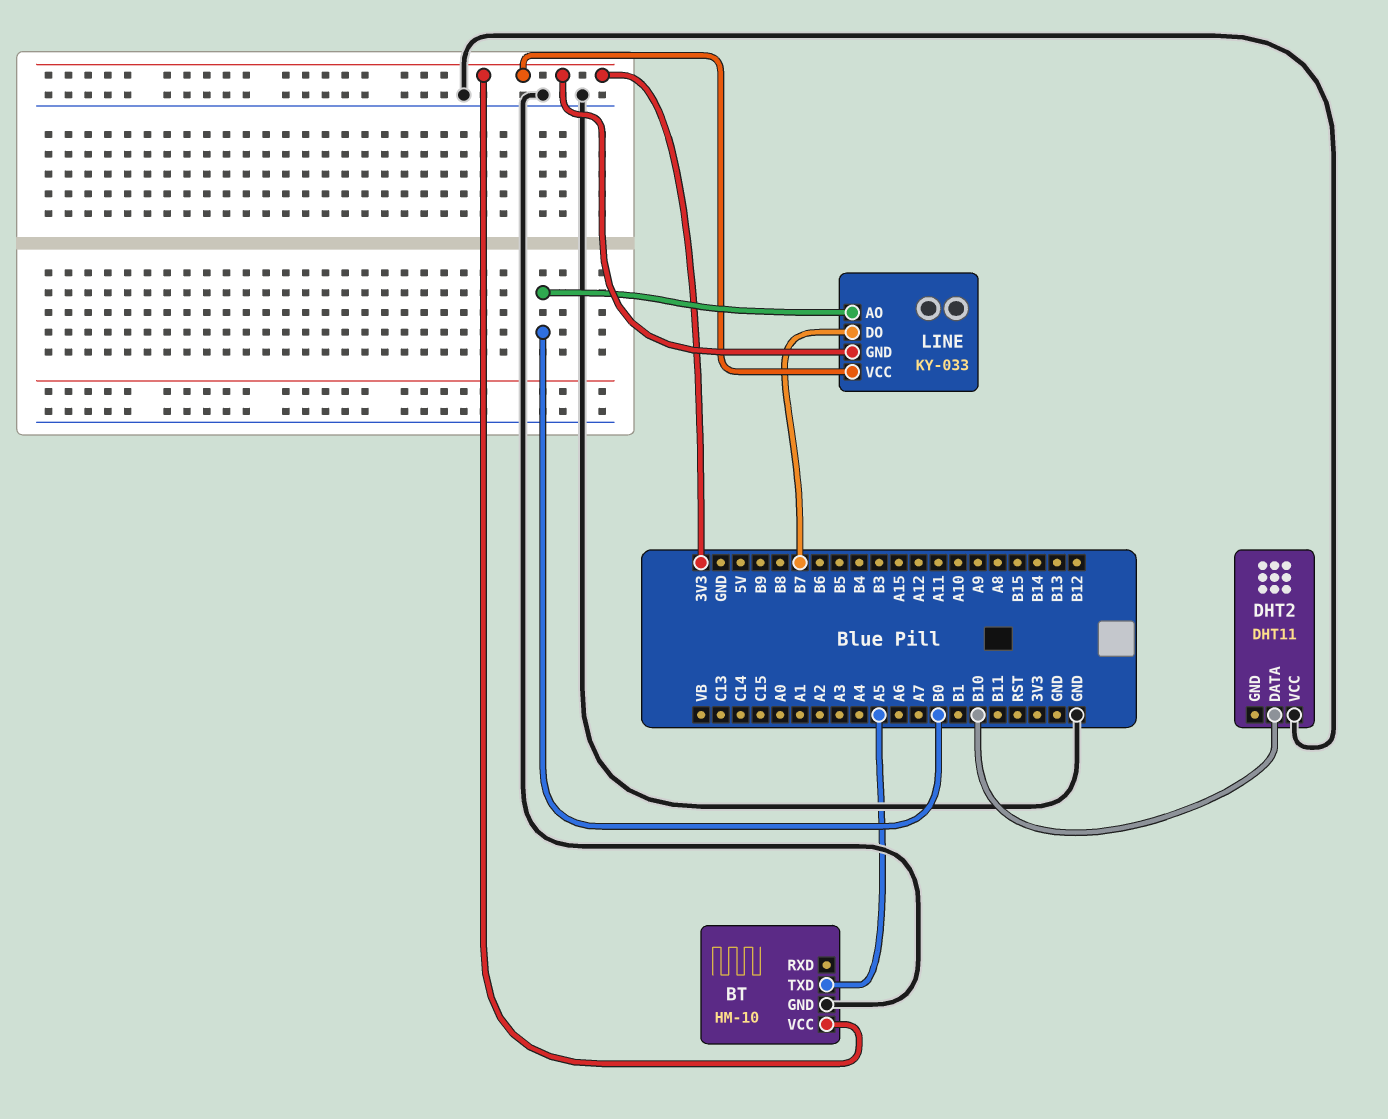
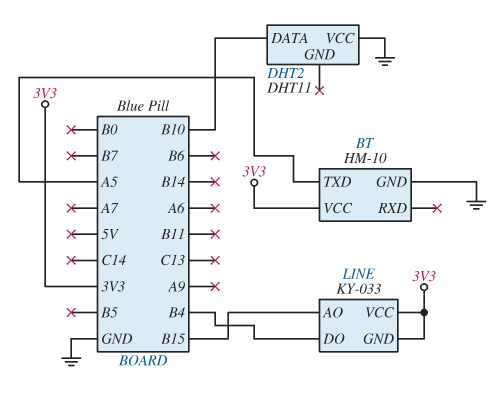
LINE pin AO: B0 -> B15
LINE pin DO: B7 -> B4

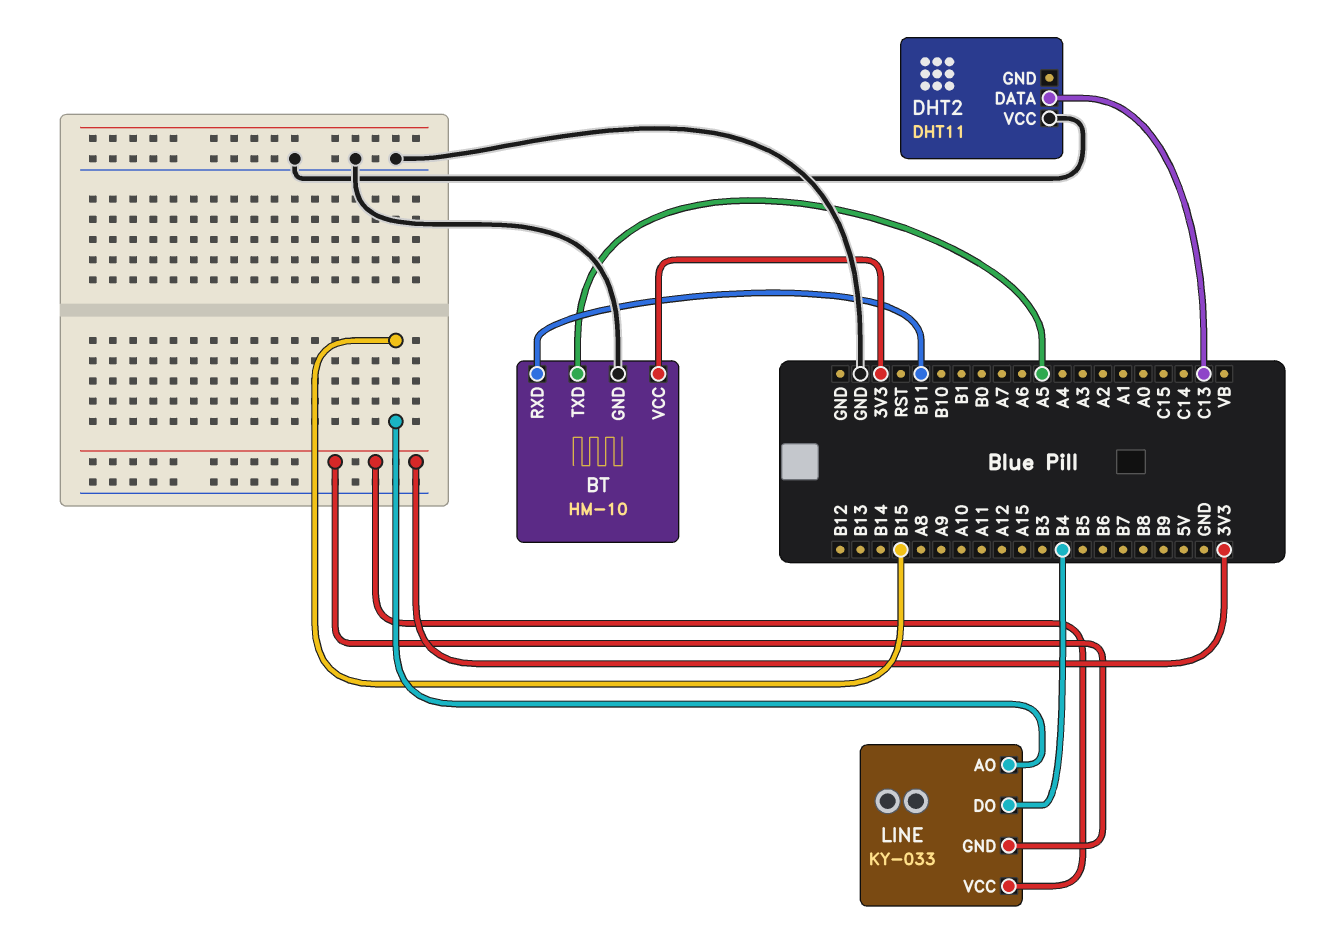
BT pin RXD: none -> B11
DHT2 pin DATA: B10 -> C13

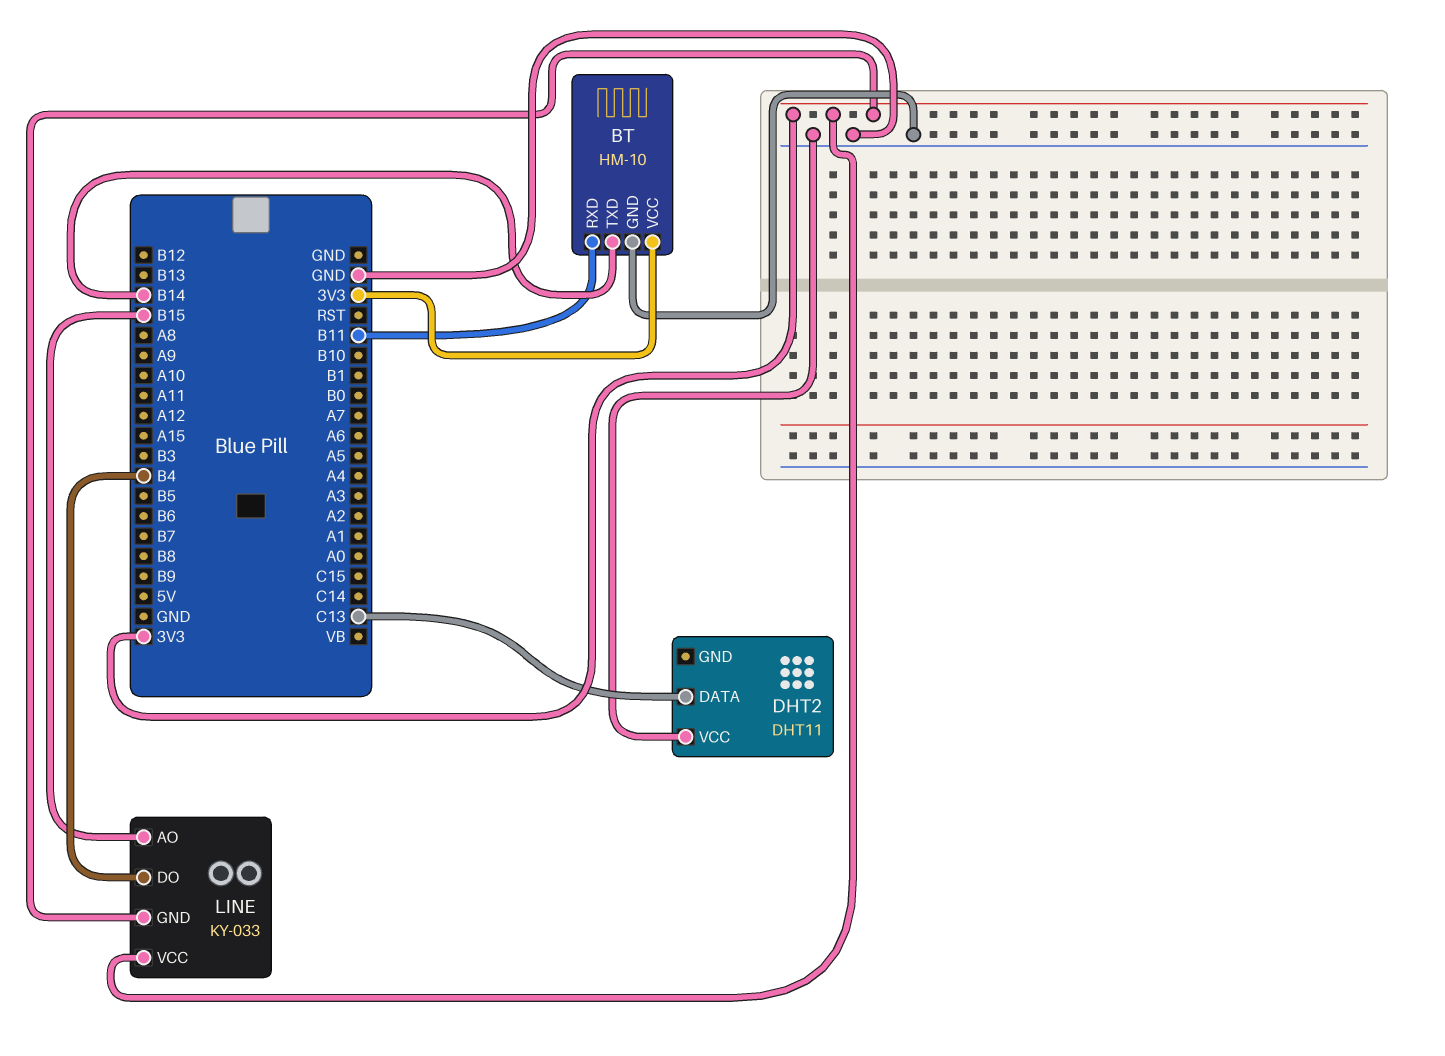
BT pin TXD: A5 -> B14

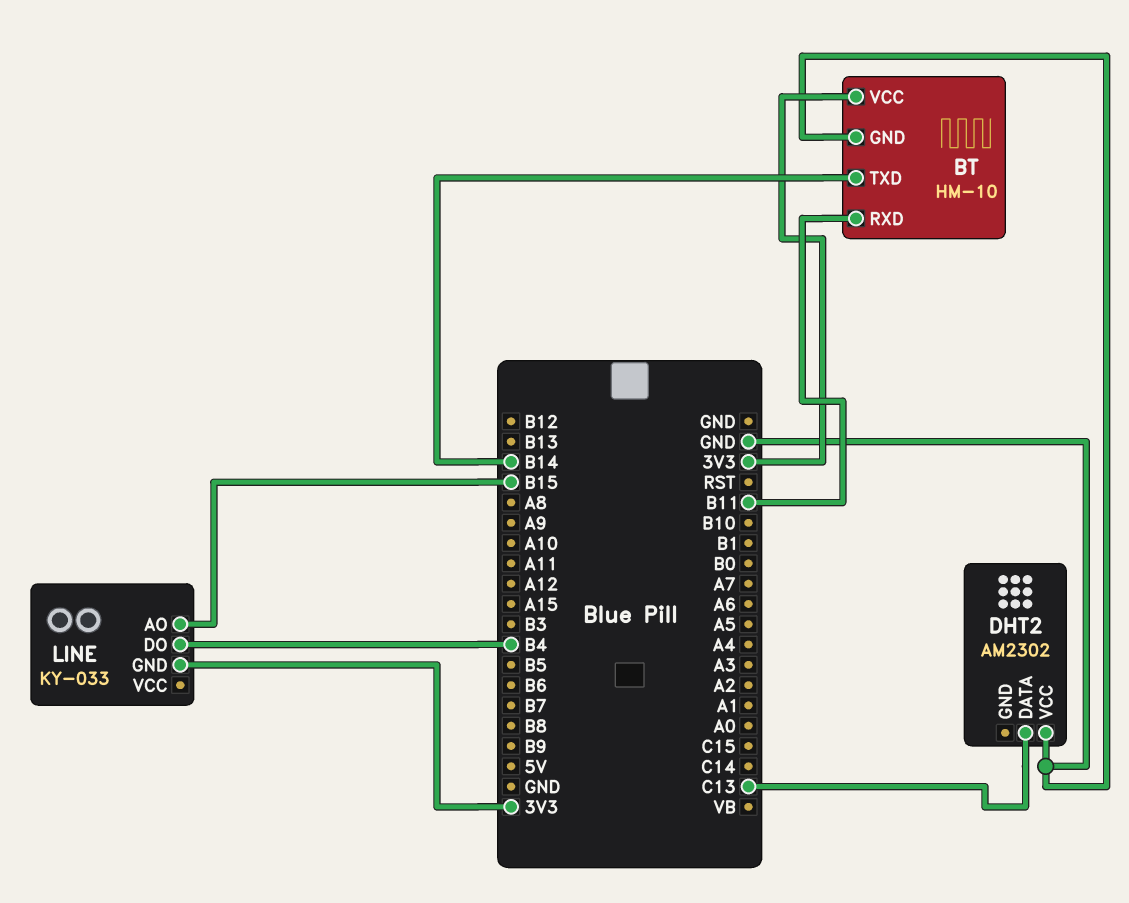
DHT2: DHT11 -> AM2302
LINE pin VCC: 3V3 -> none

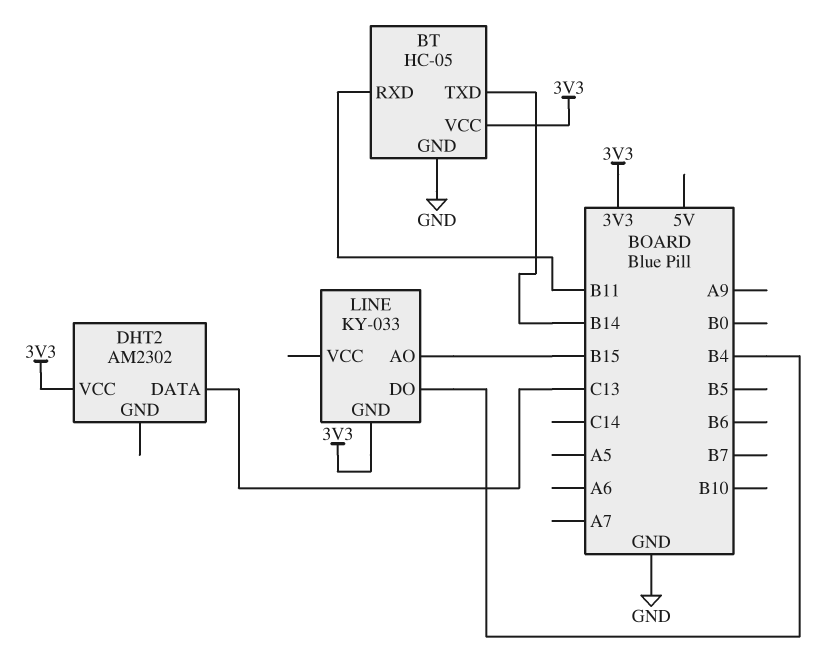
BT: HM-10 -> HC-05
DHT2 pin VCC: GND -> 3V3

